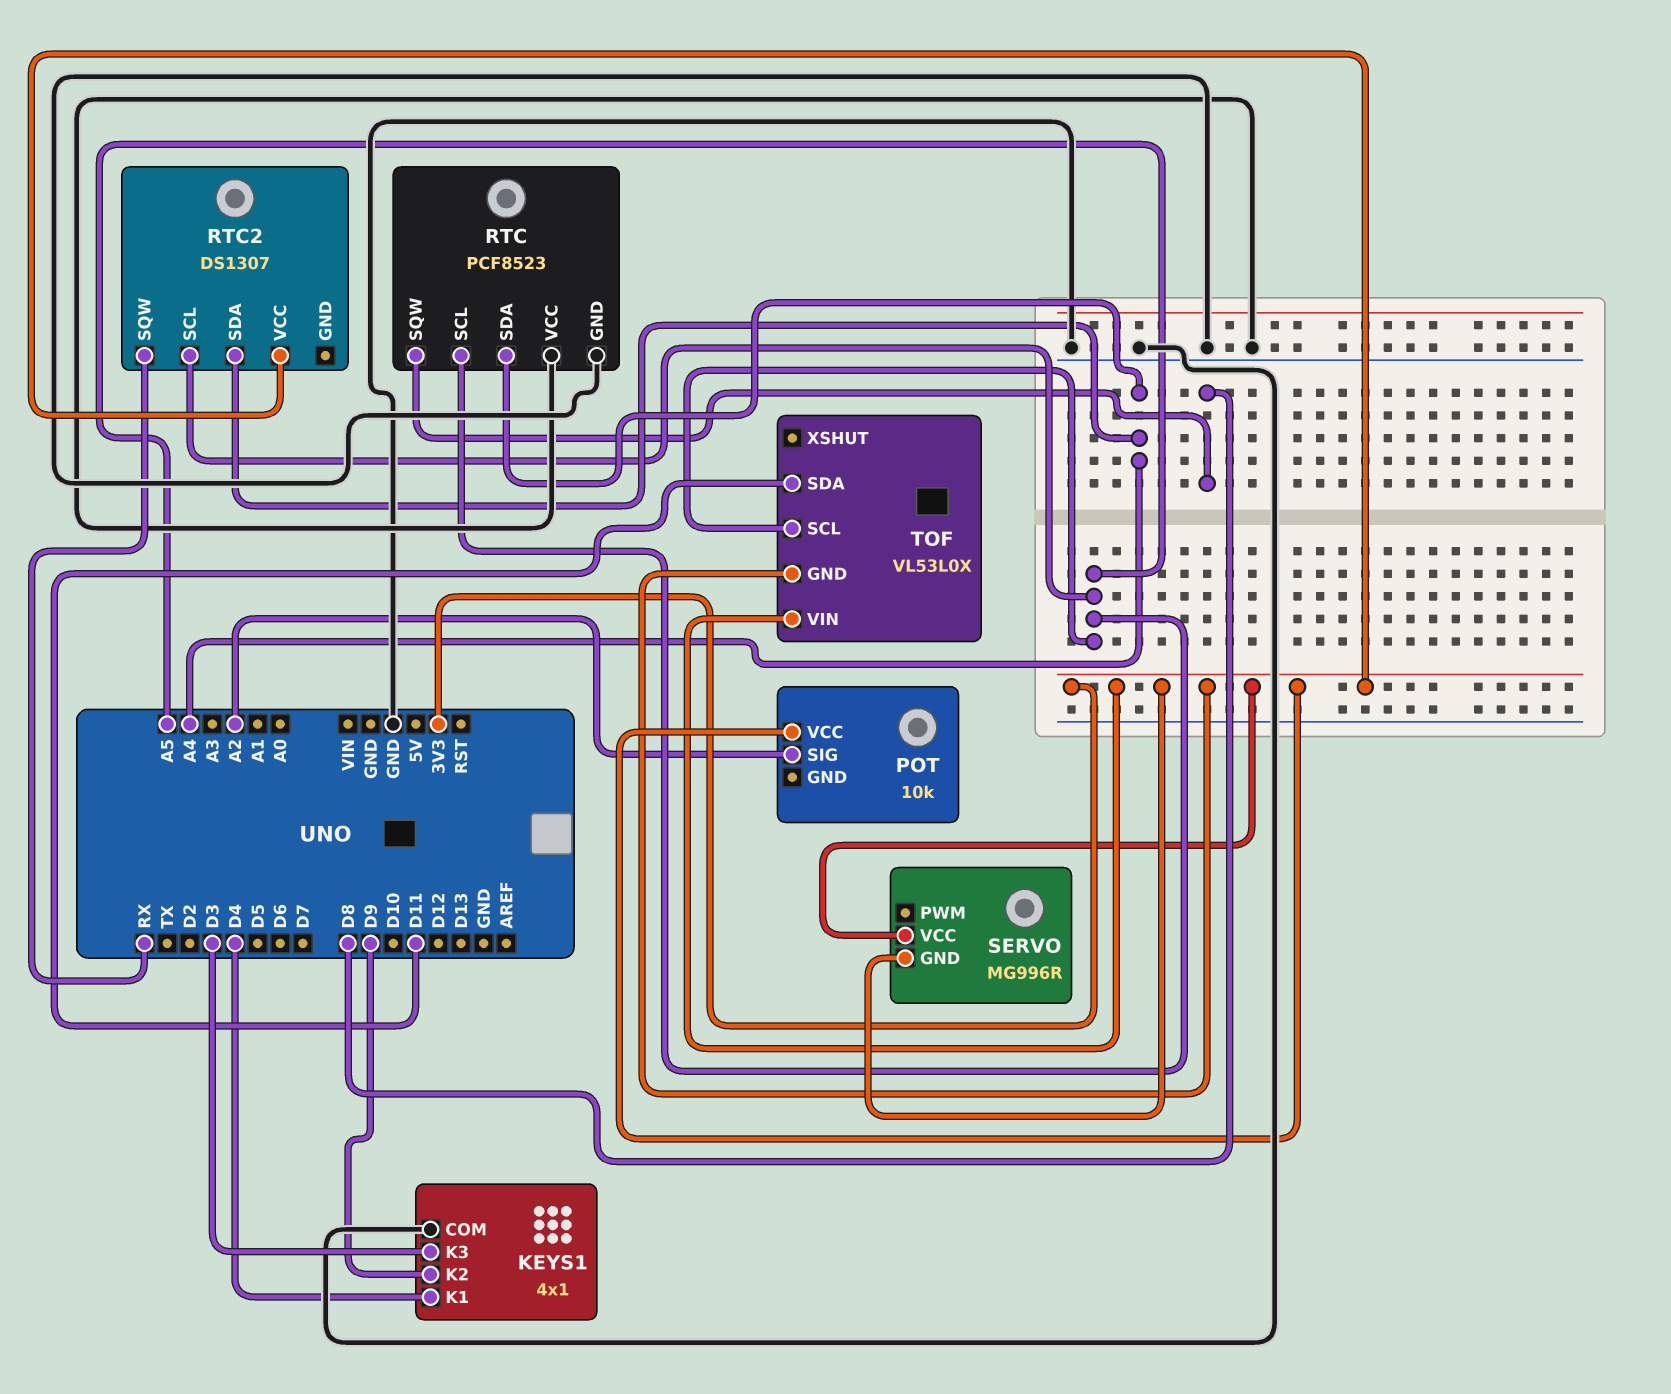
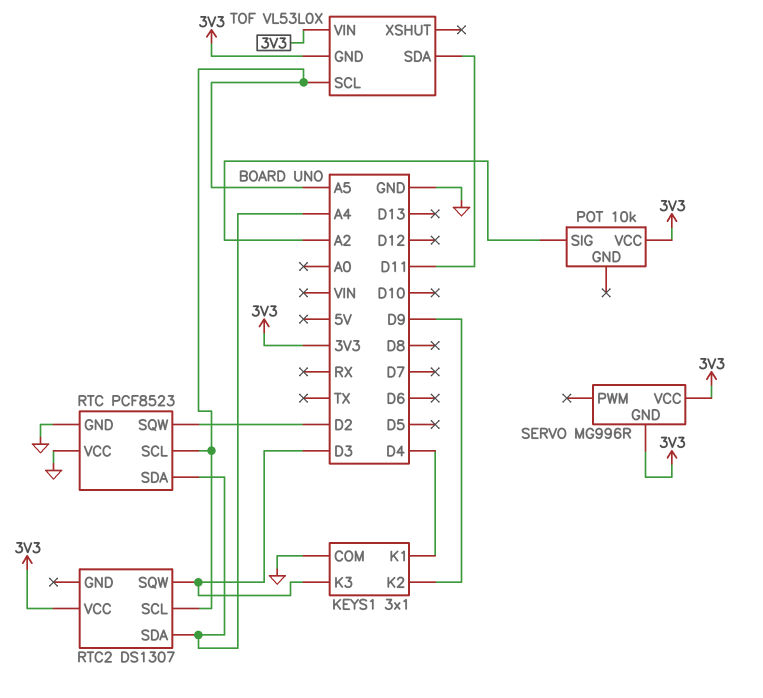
KEYS1: 4x1 -> 3x1
RTC pin SQW: D8 -> D2
RTC2 pin SQW: RX -> D3

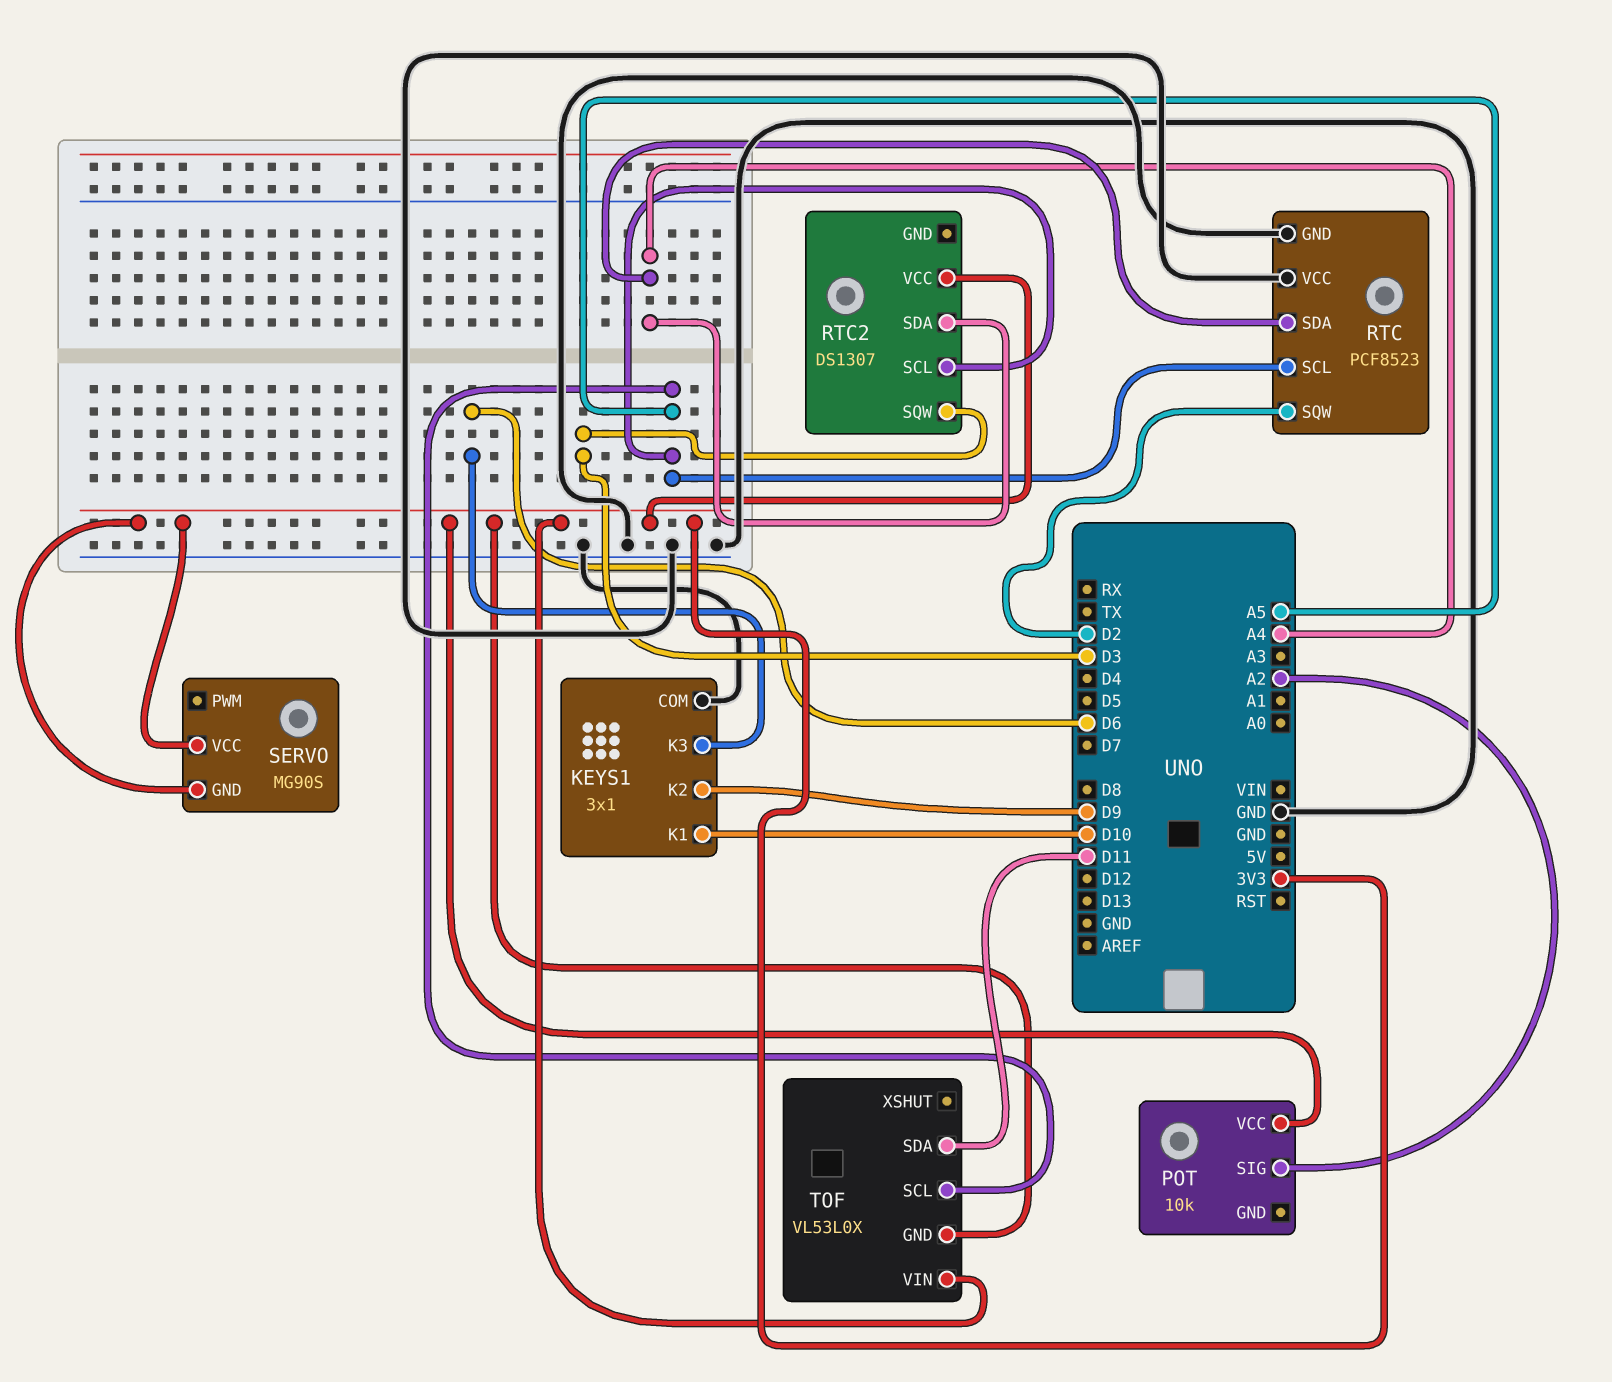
KEYS1 pin K1: D4 -> D10
KEYS1 pin K3: D3 -> D6
SERVO: MG996R -> MG90S

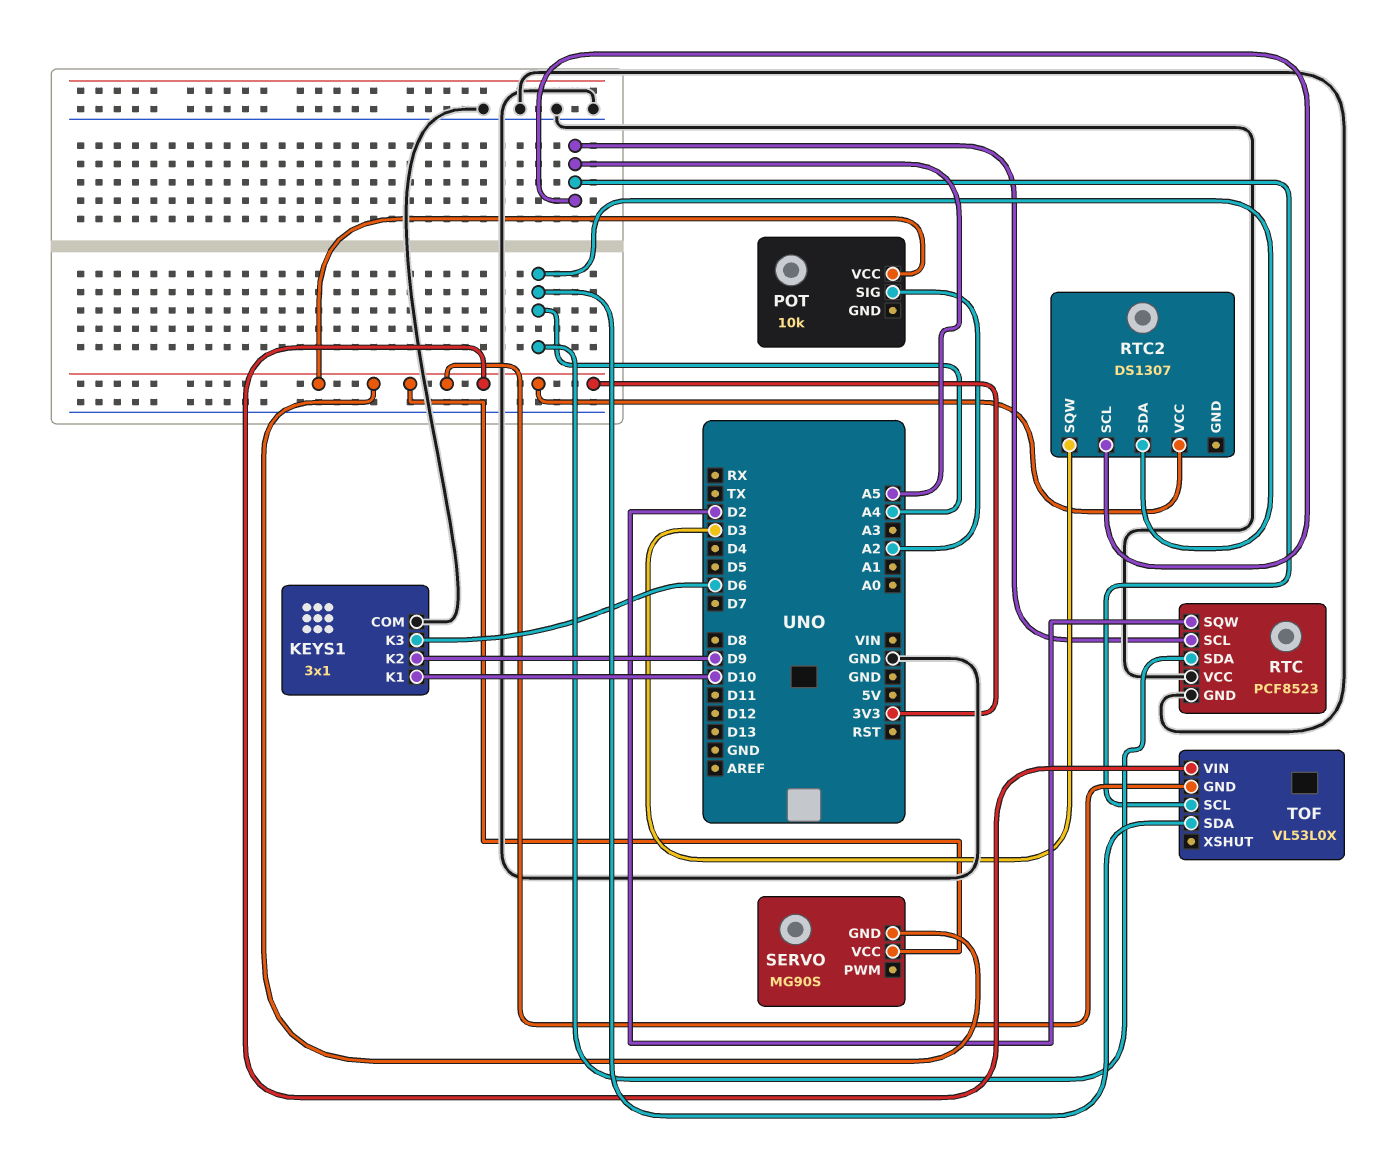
TOF pin SDA: D11 -> A4

